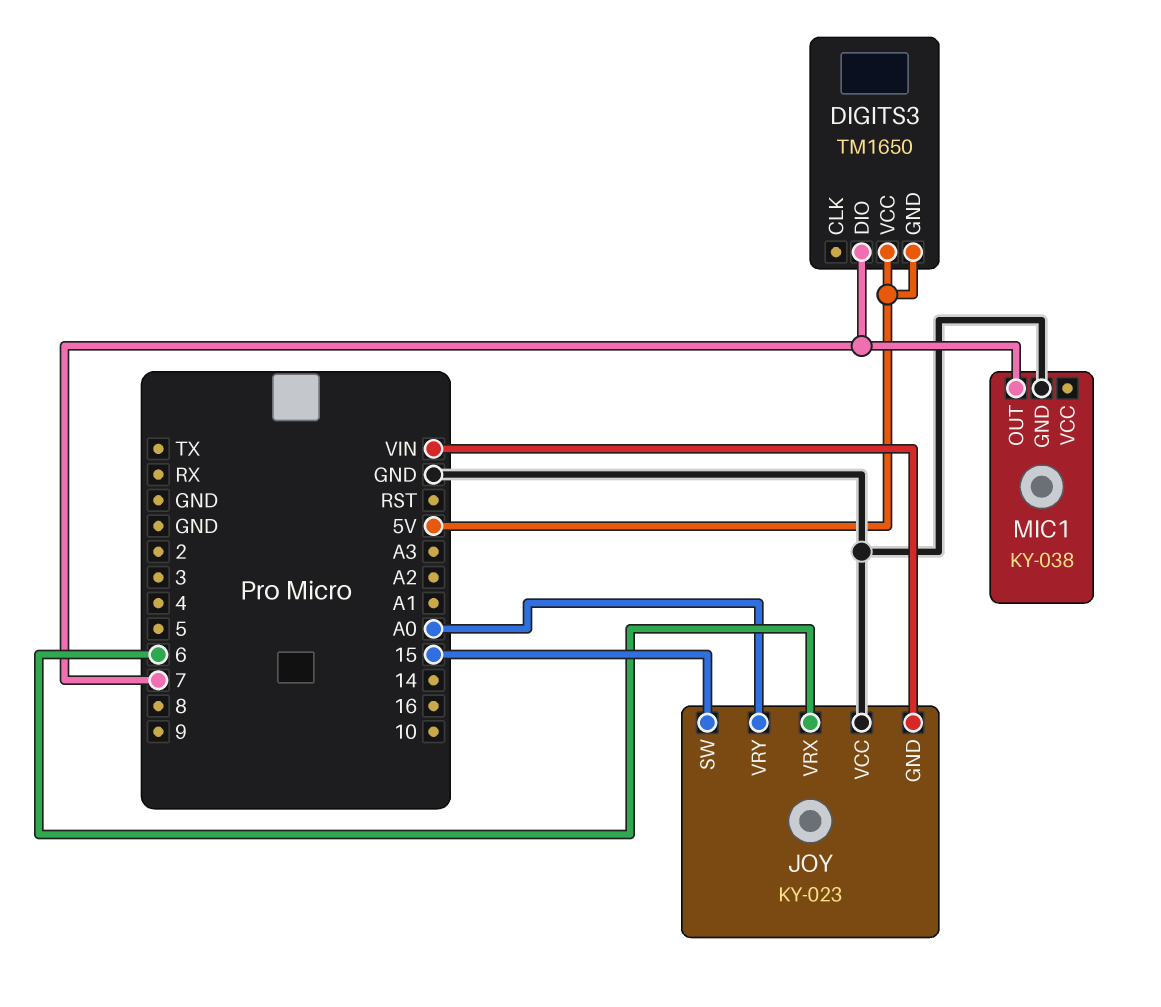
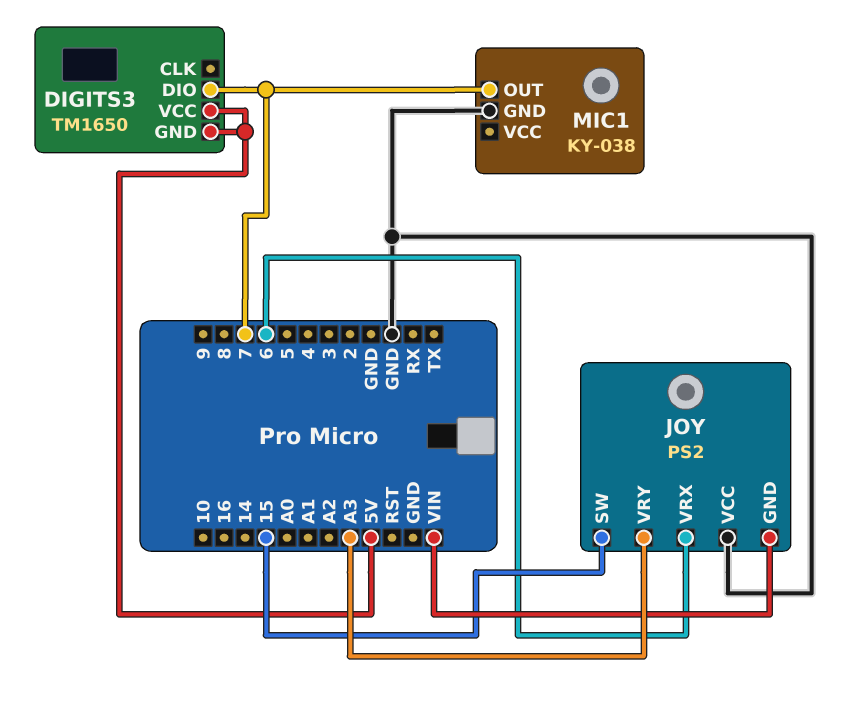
JOY: KY-023 -> PS2
JOY pin VRY: A0 -> A3

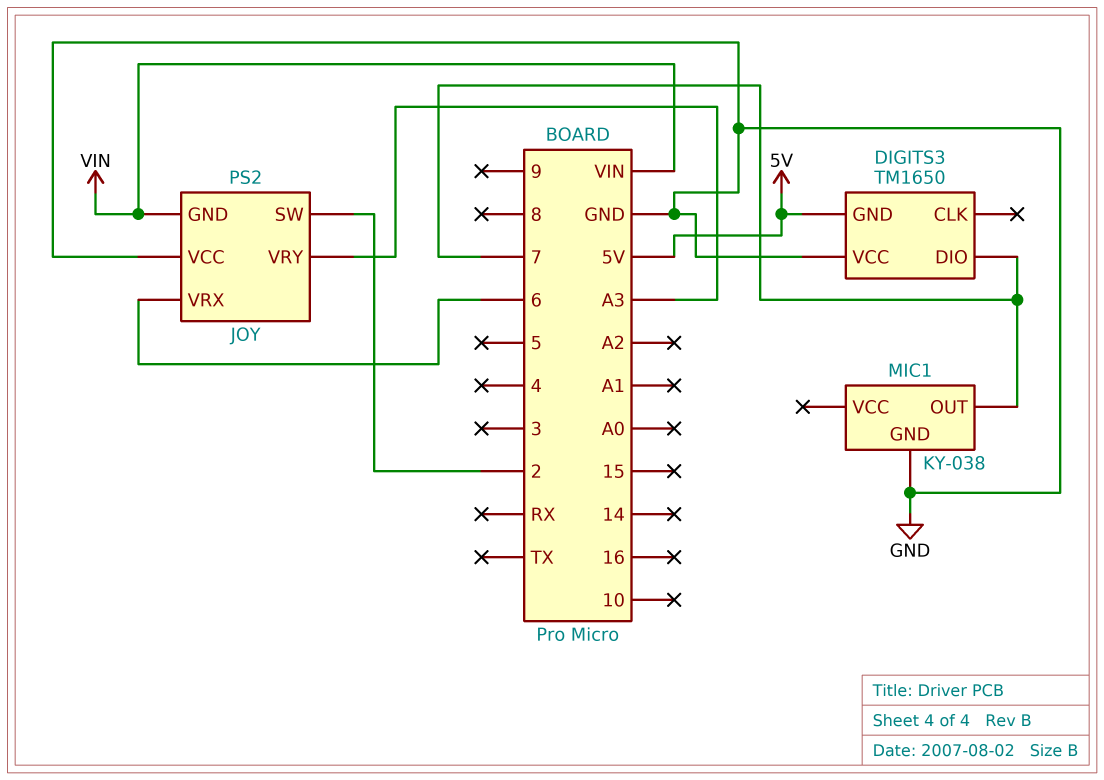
DIGITS3 pin VCC: 5V -> GND
JOY pin SW: 15 -> 2

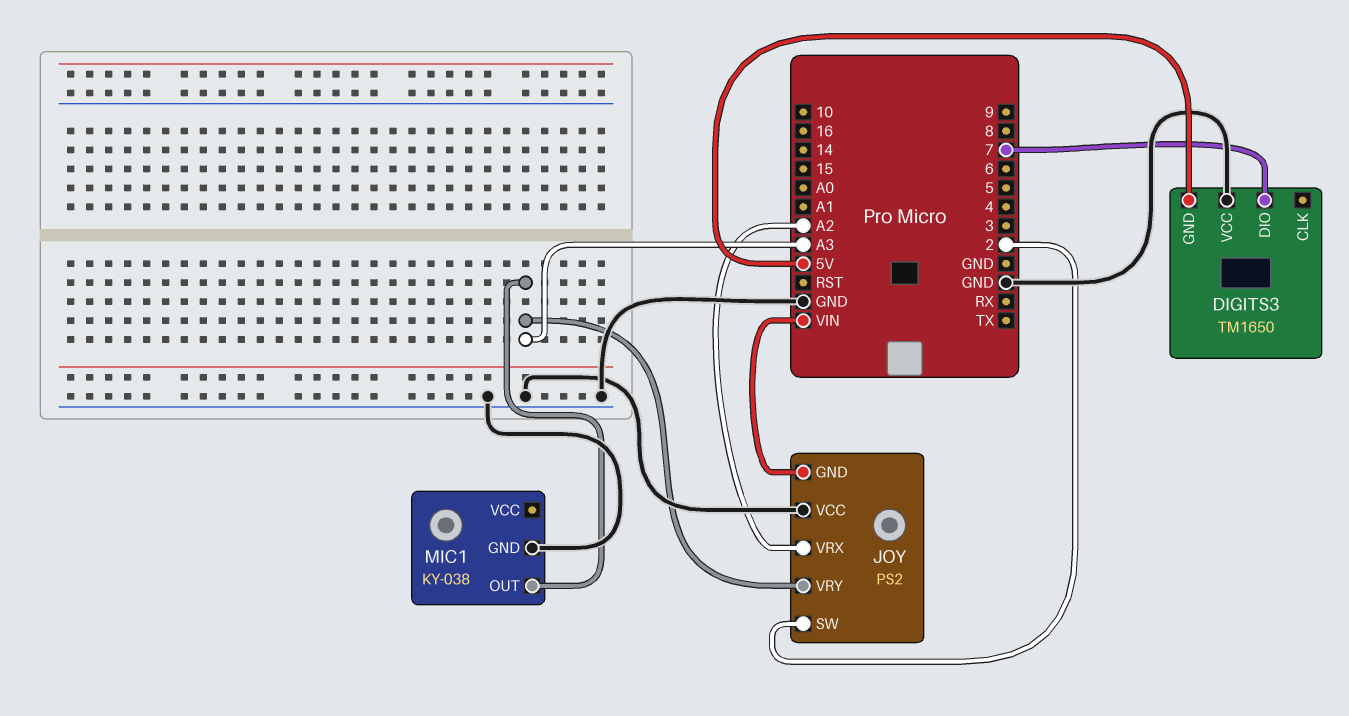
JOY pin VRX: 6 -> A2
MIC1 pin OUT: 7 -> A3

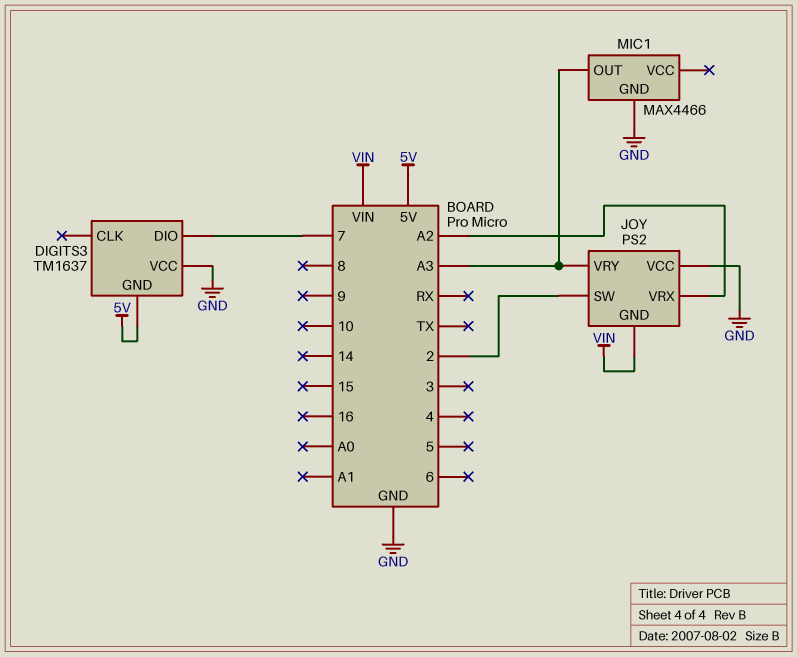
DIGITS3: TM1650 -> TM1637
MIC1: KY-038 -> MAX4466

